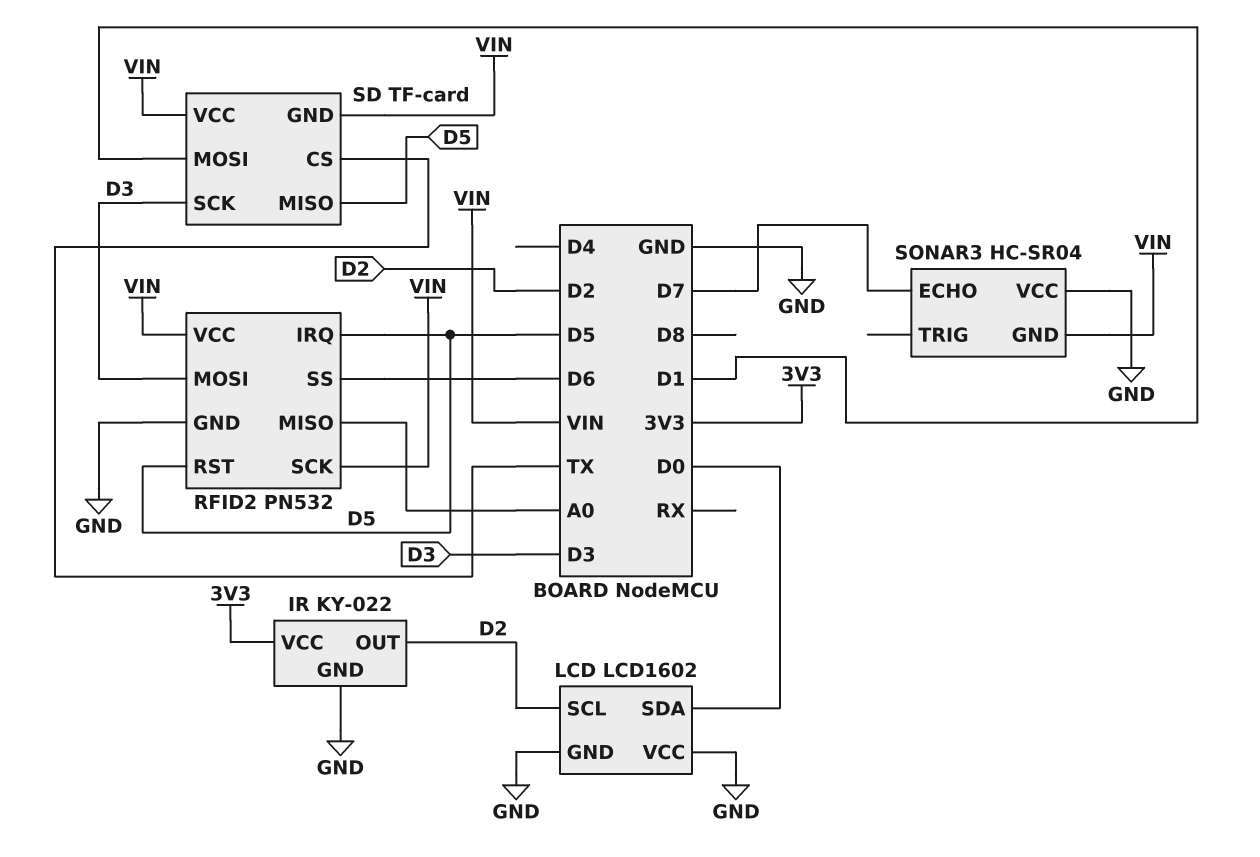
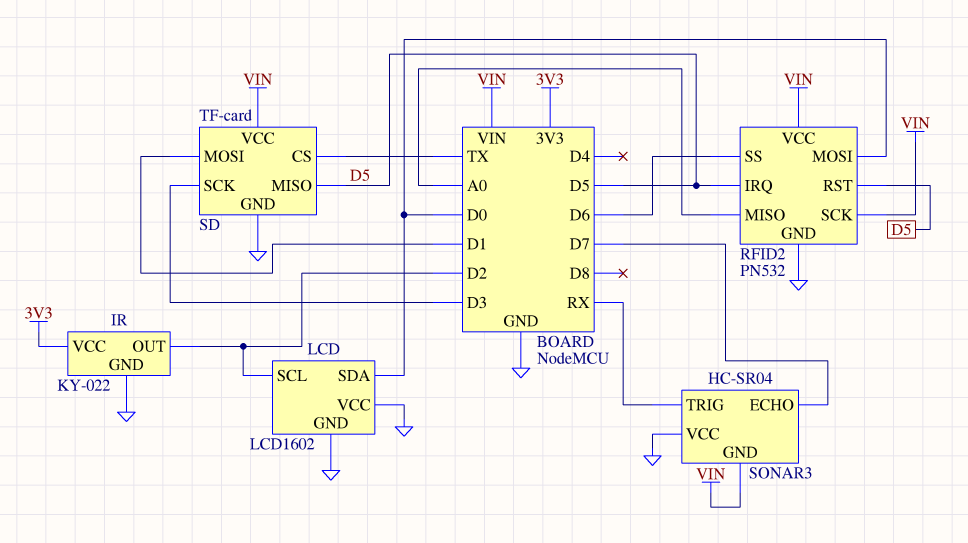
RFID2 pin MOSI: D3 -> D0
SD pin GND: VIN -> GND
SONAR3 pin TRIG: none -> RX

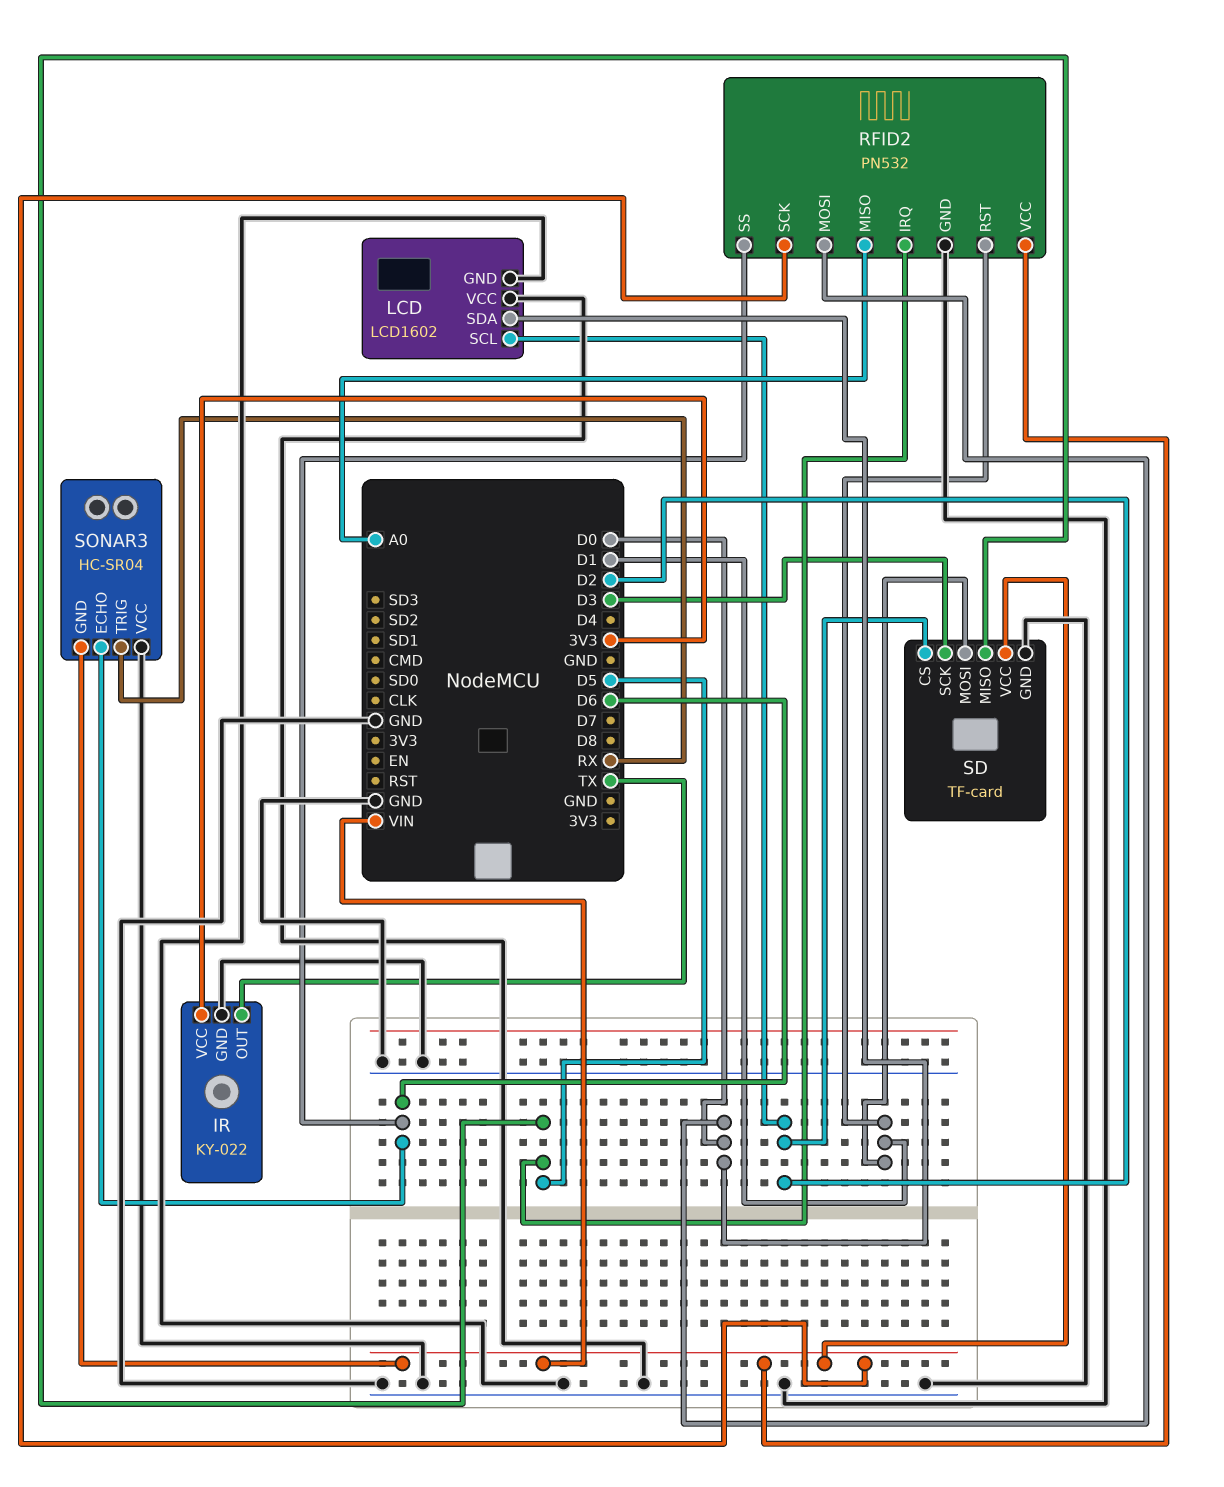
IR pin OUT: D2 -> TX
RFID2 pin RST: D5 -> D1
SD pin CS: TX -> D2
SONAR3 pin ECHO: D7 -> D6

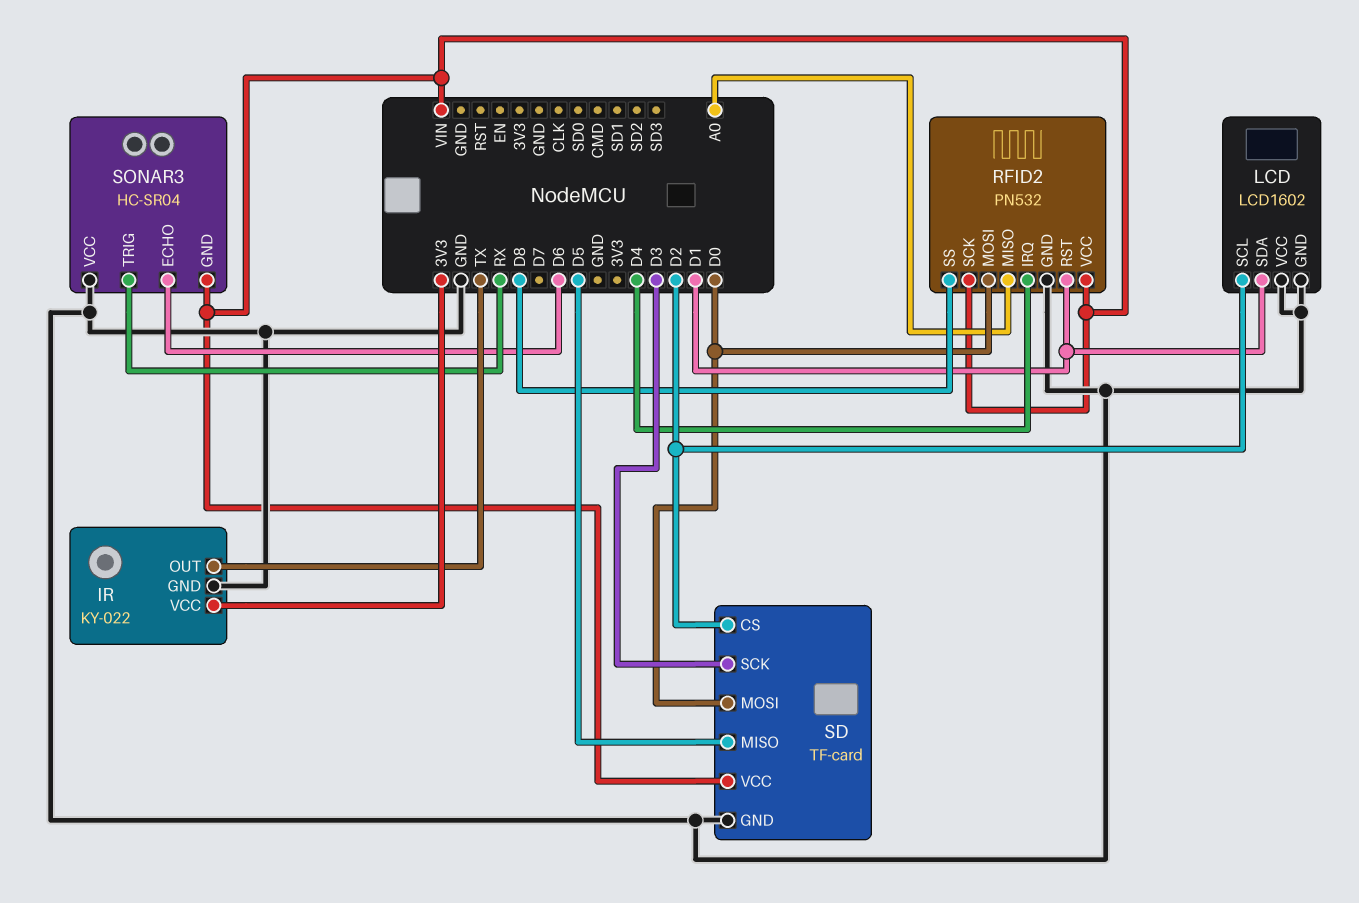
LCD pin SDA: D0 -> D1
RFID2 pin IRQ: D5 -> D4
RFID2 pin SS: D6 -> D8
SD pin MOSI: D1 -> D0

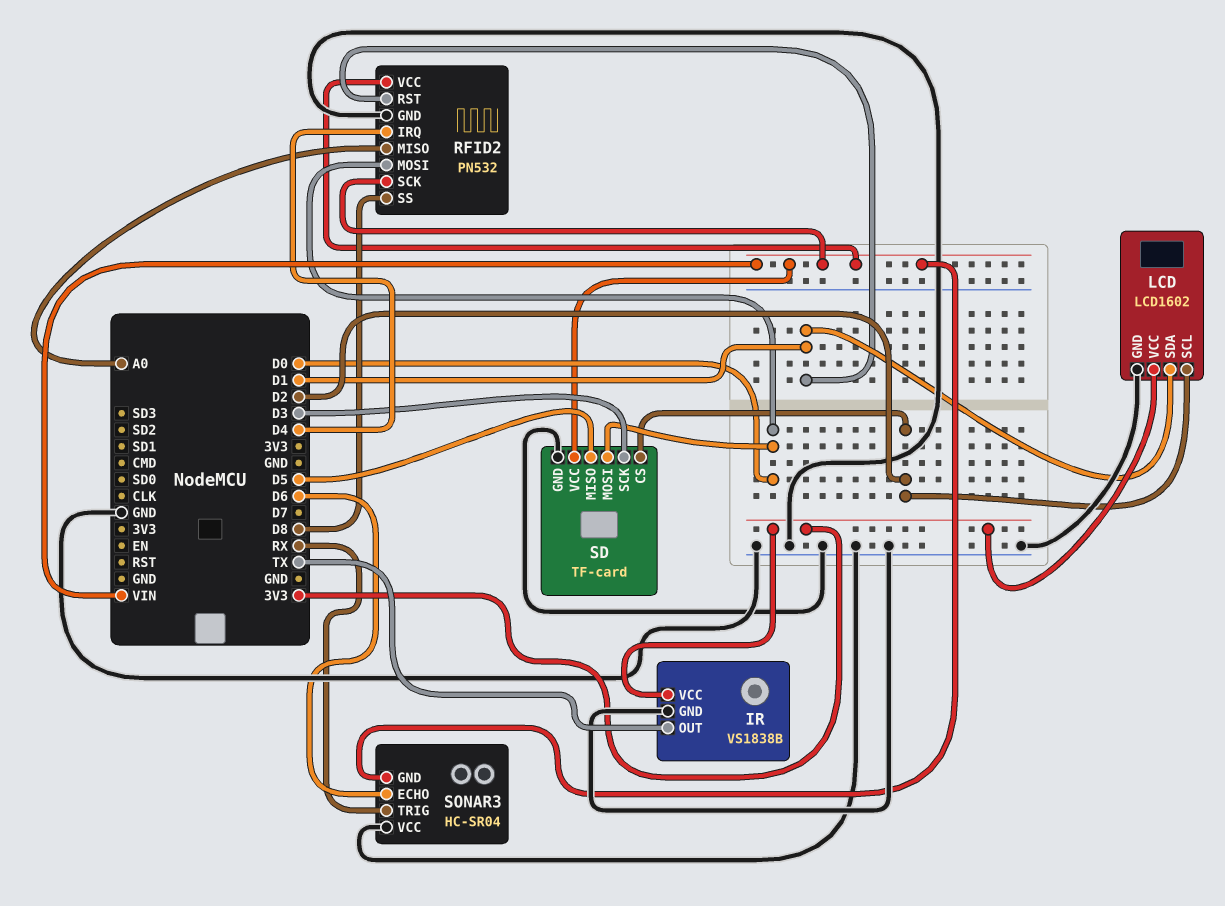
IR: KY-022 -> VS1838B
LCD pin VCC: GND -> 3V3

